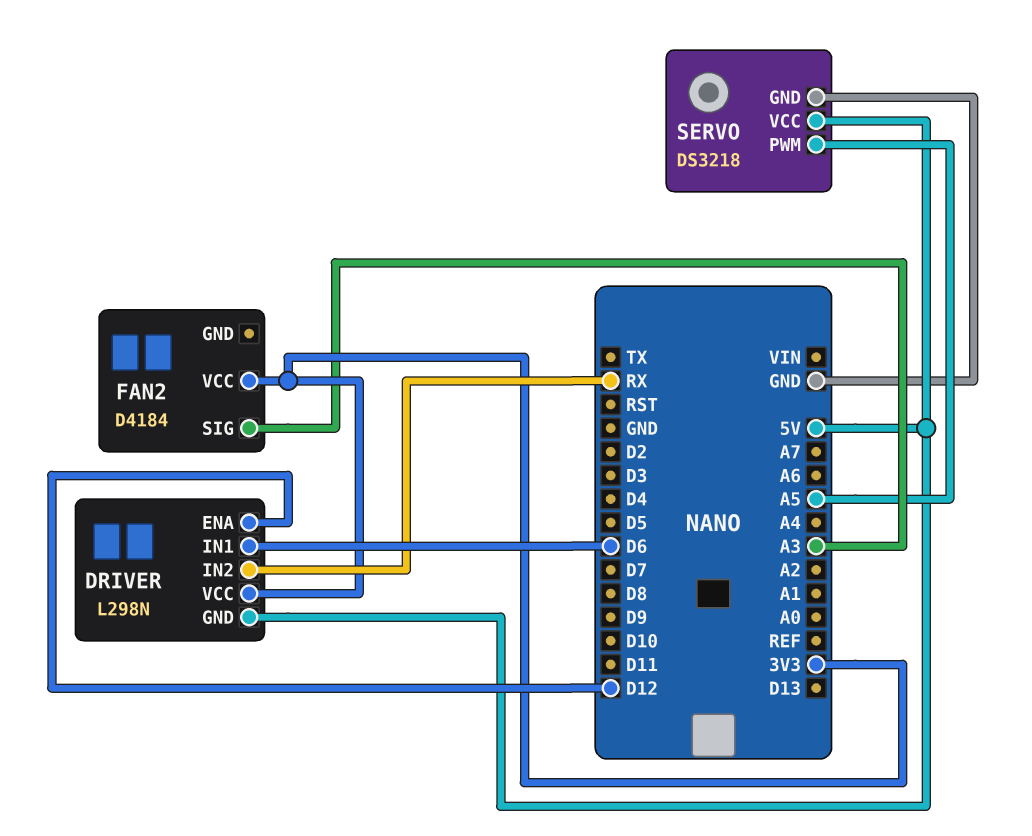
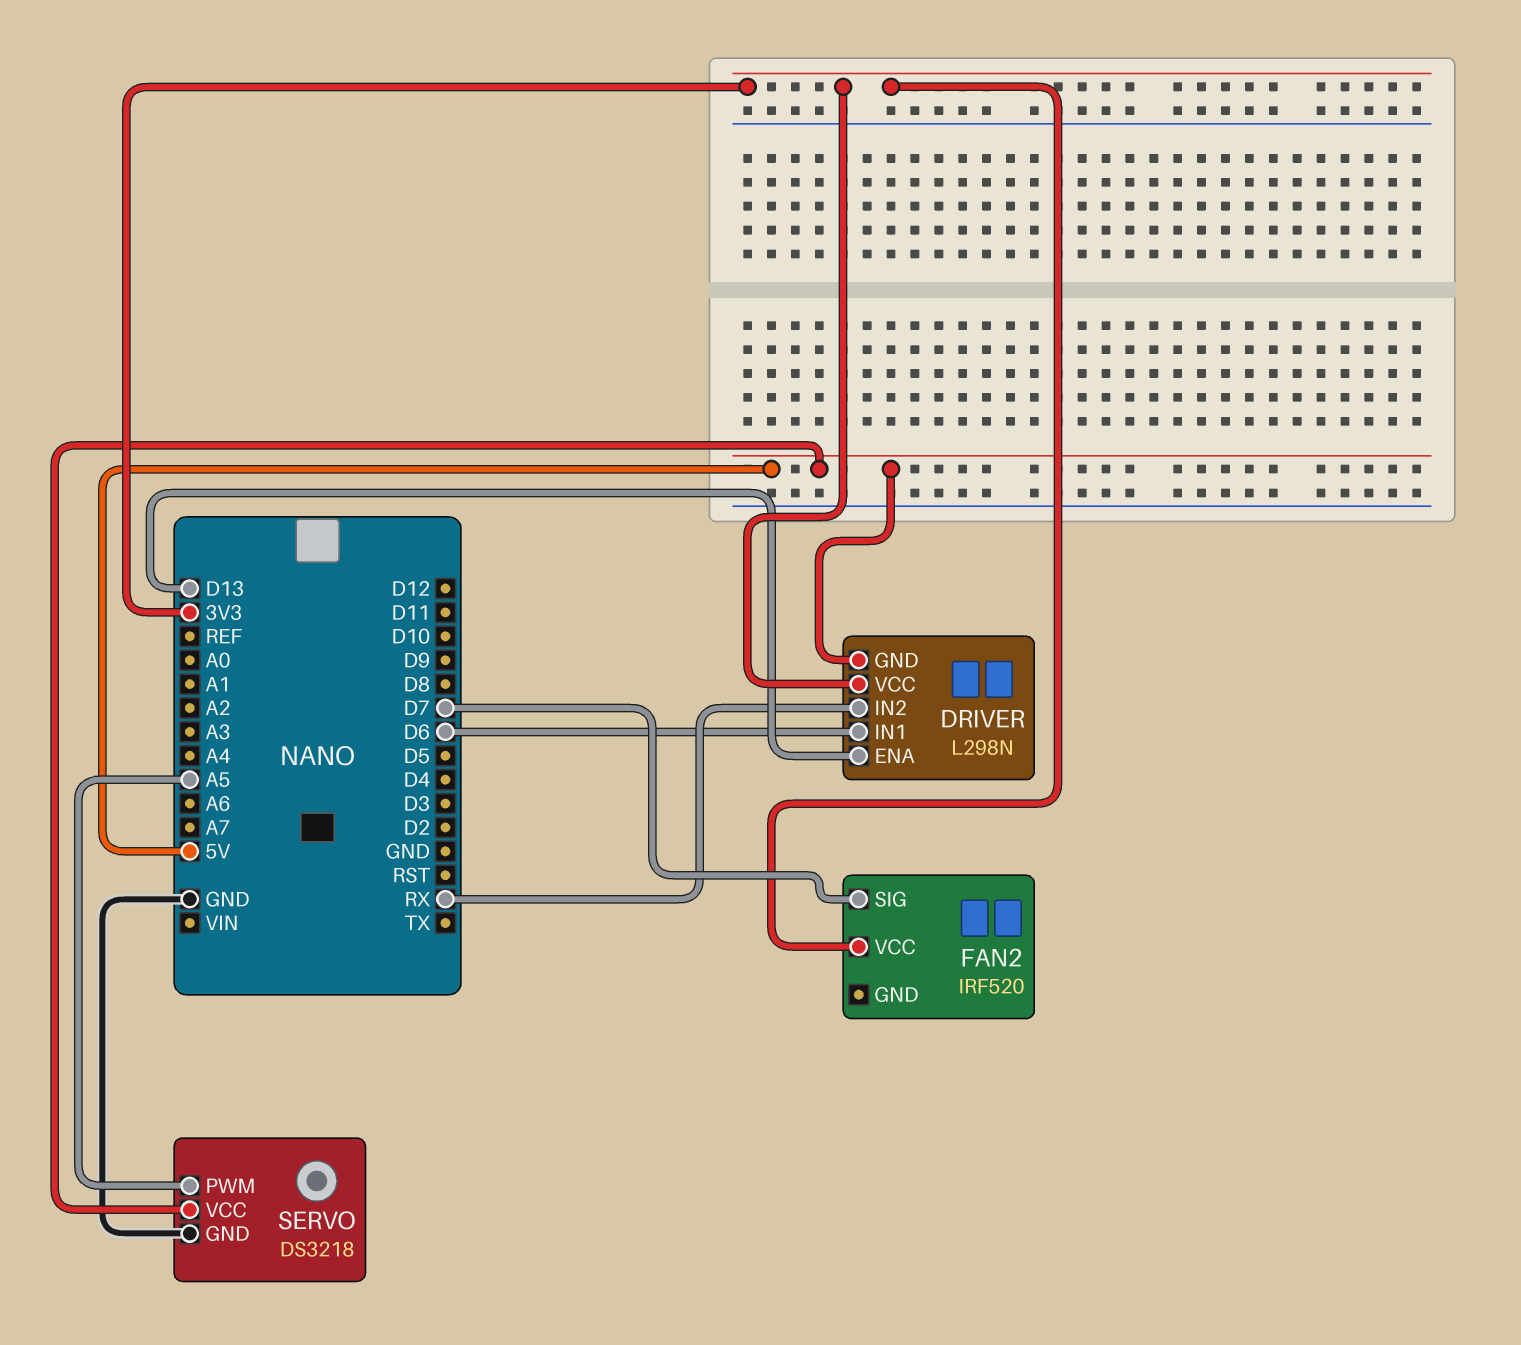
DRIVER pin ENA: D12 -> D13
FAN2: D4184 -> IRF520
FAN2 pin SIG: A3 -> D7

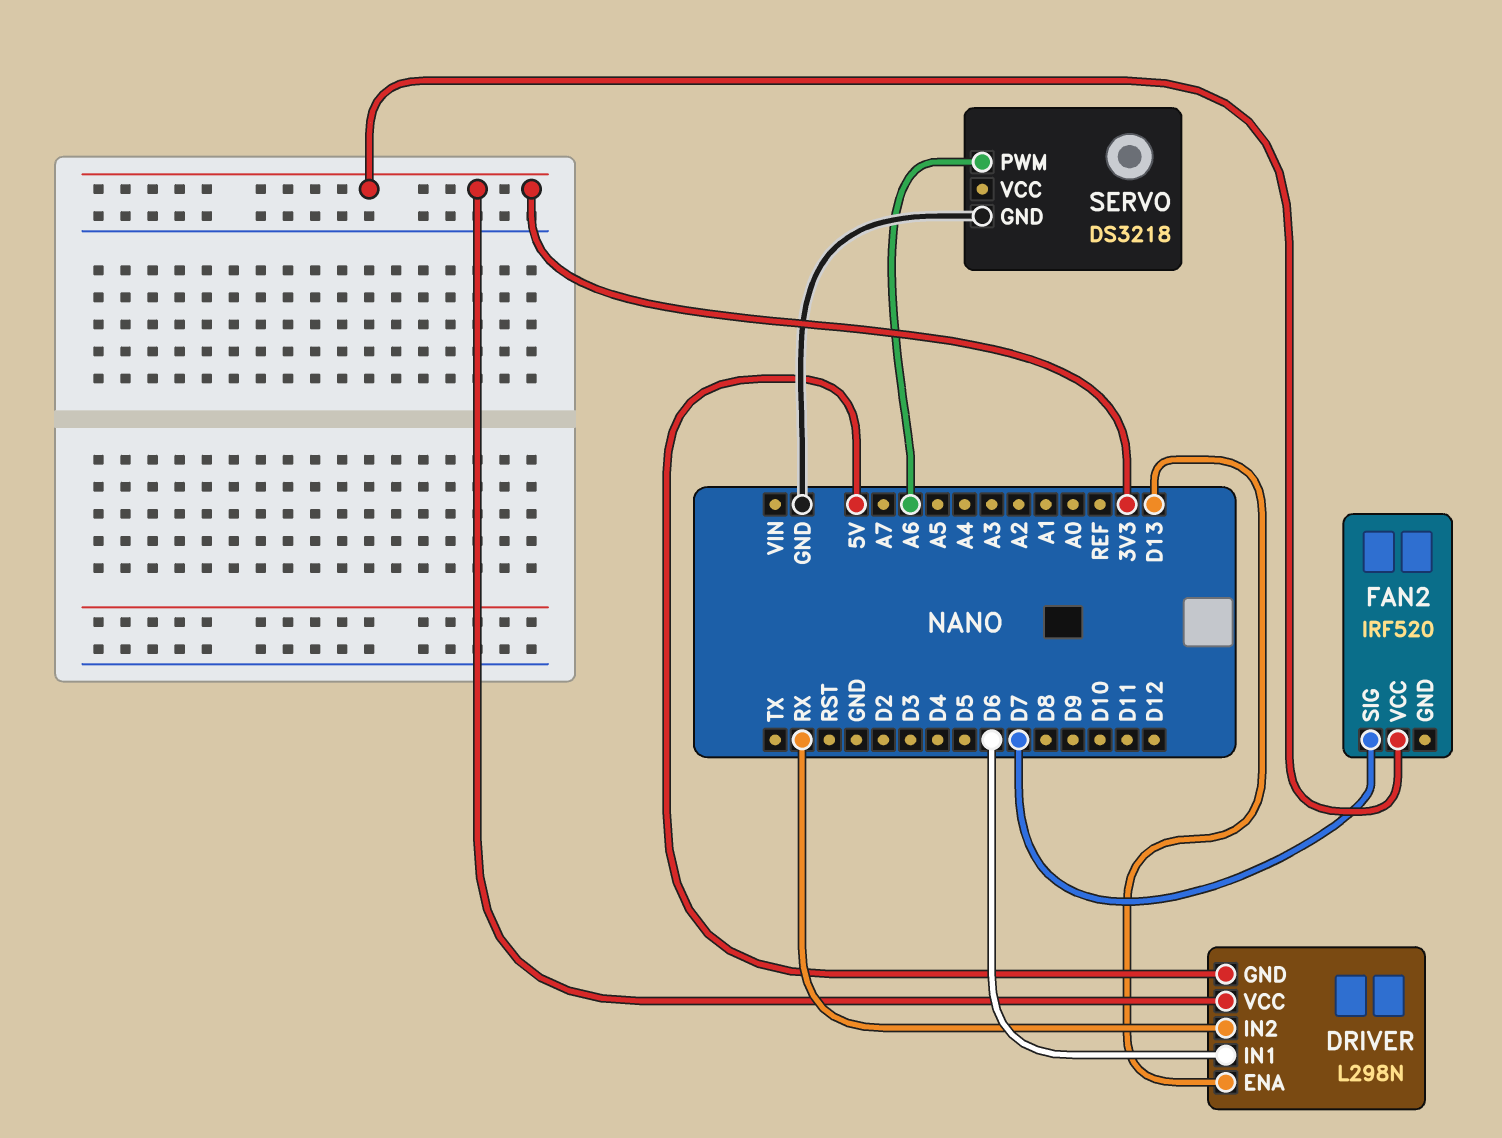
SERVO pin PWM: A5 -> A6
SERVO pin VCC: 5V -> none

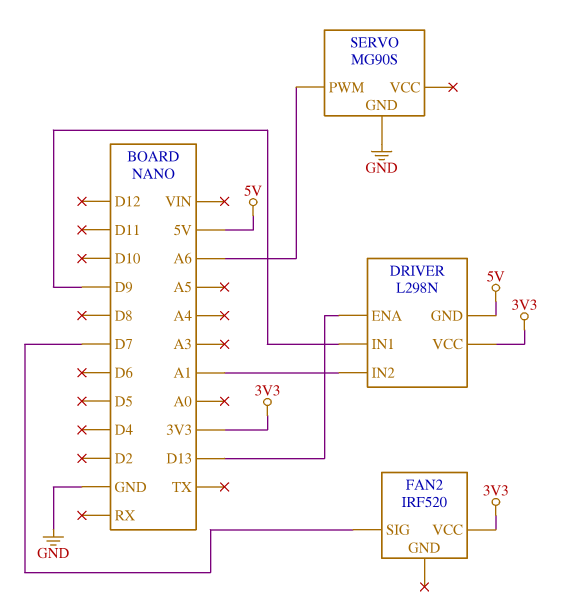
DRIVER pin IN1: D6 -> D9
DRIVER pin IN2: RX -> A1
SERVO: DS3218 -> MG90S

